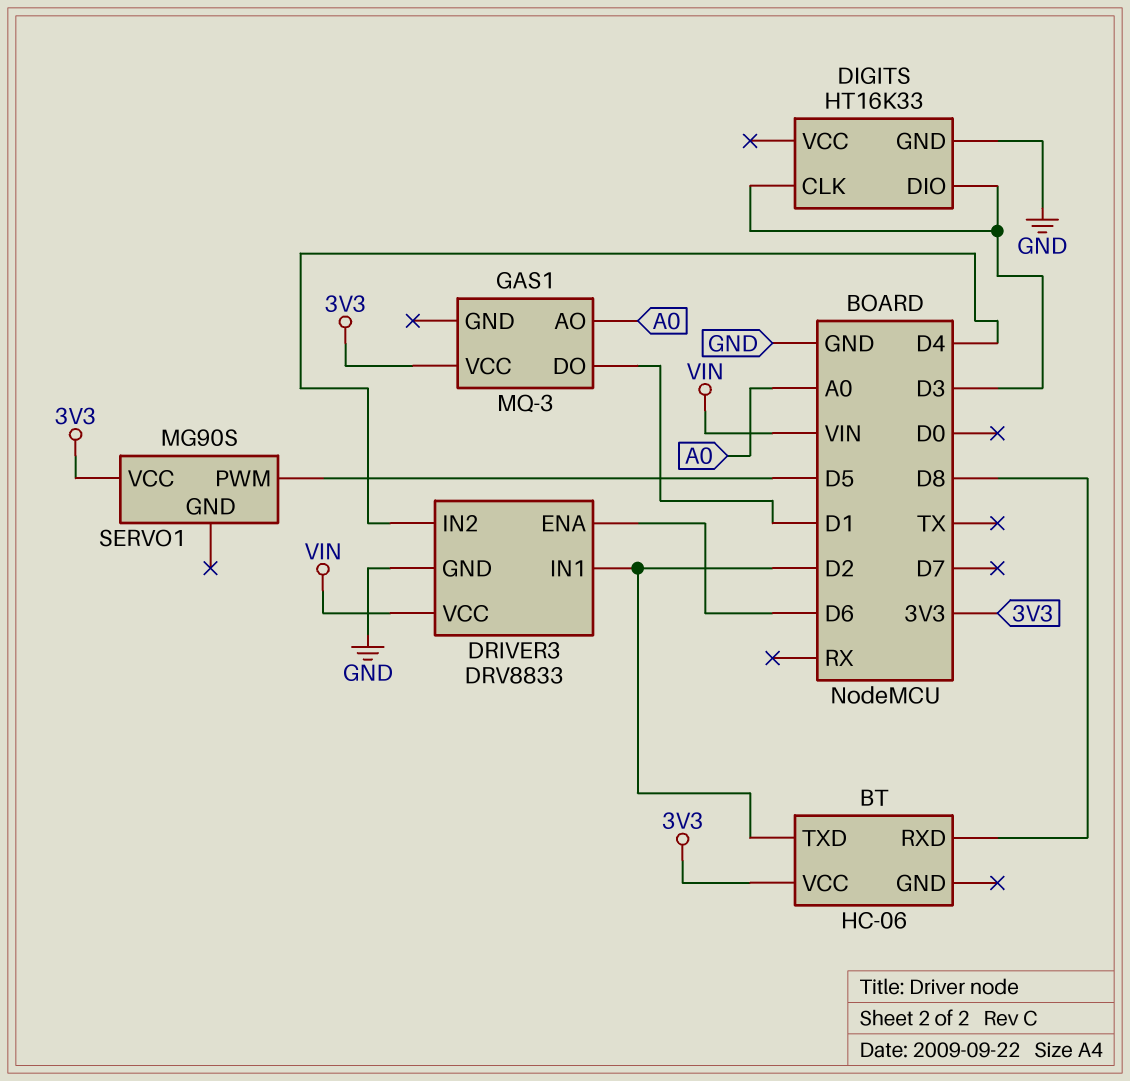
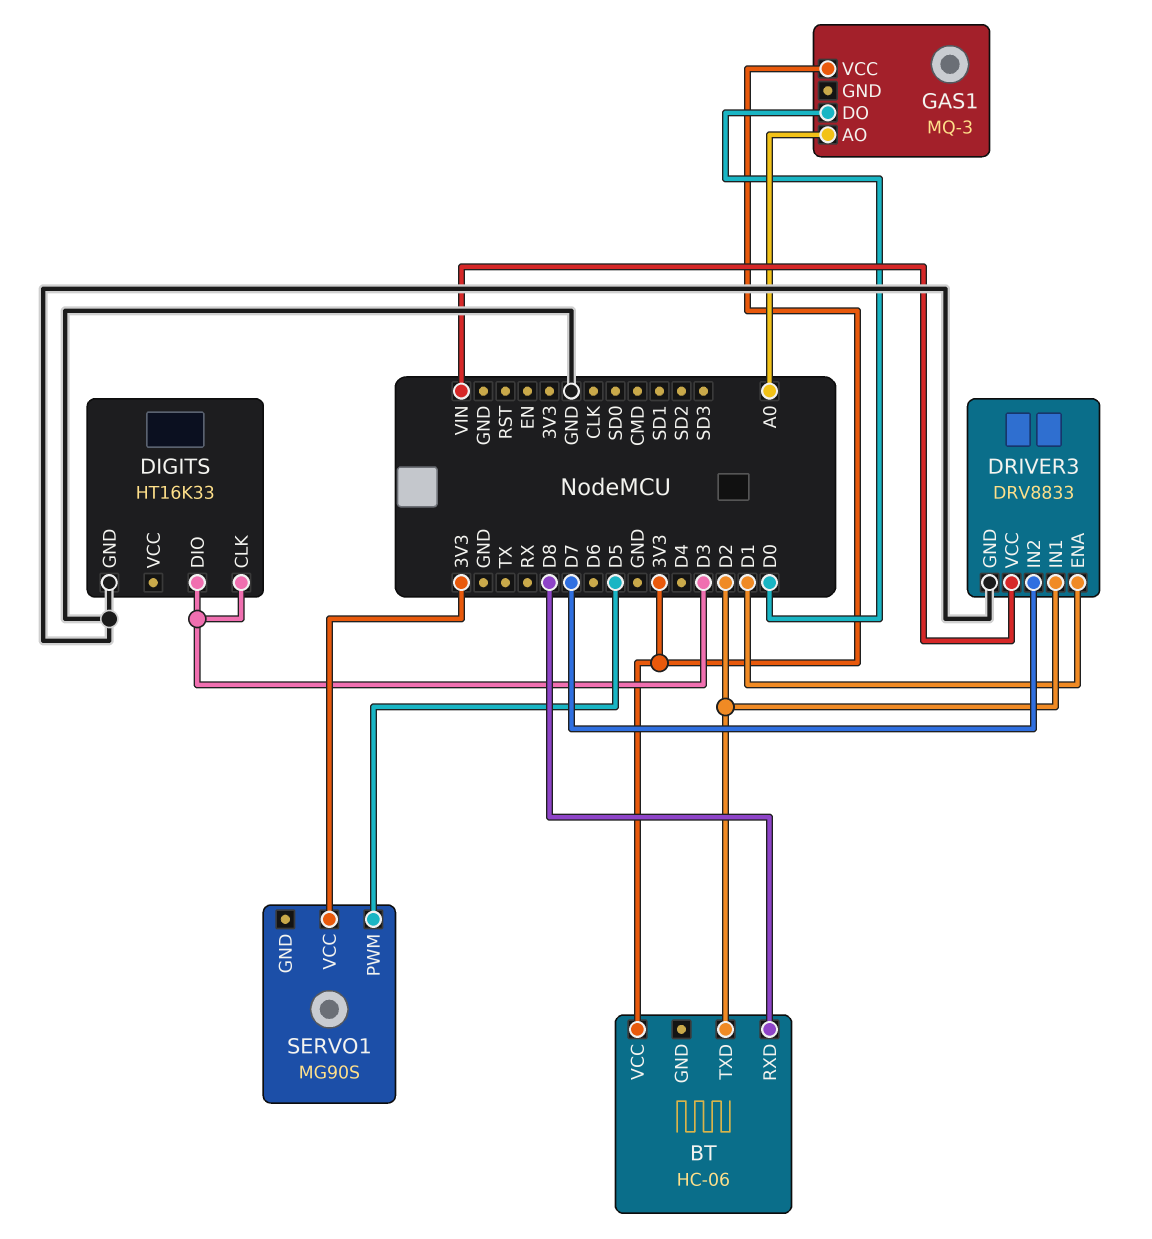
DRIVER3 pin ENA: D6 -> D1
DRIVER3 pin IN2: D4 -> D7
GAS1 pin DO: D1 -> D0

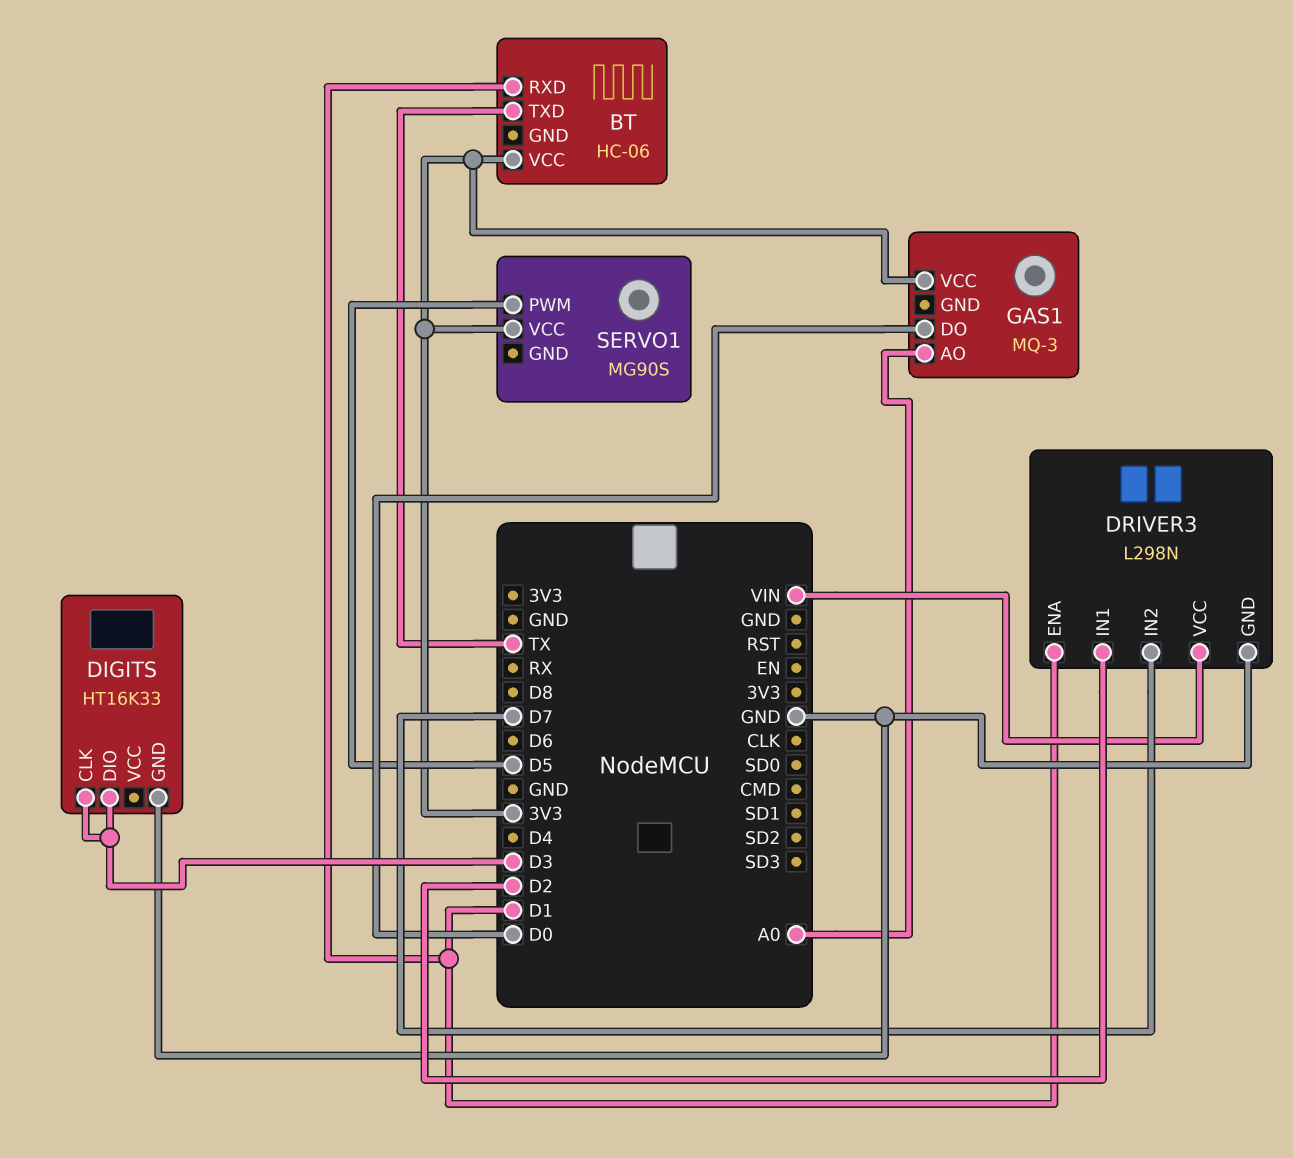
BT pin RXD: D8 -> D1
BT pin TXD: D2 -> TX
DRIVER3: DRV8833 -> L298N

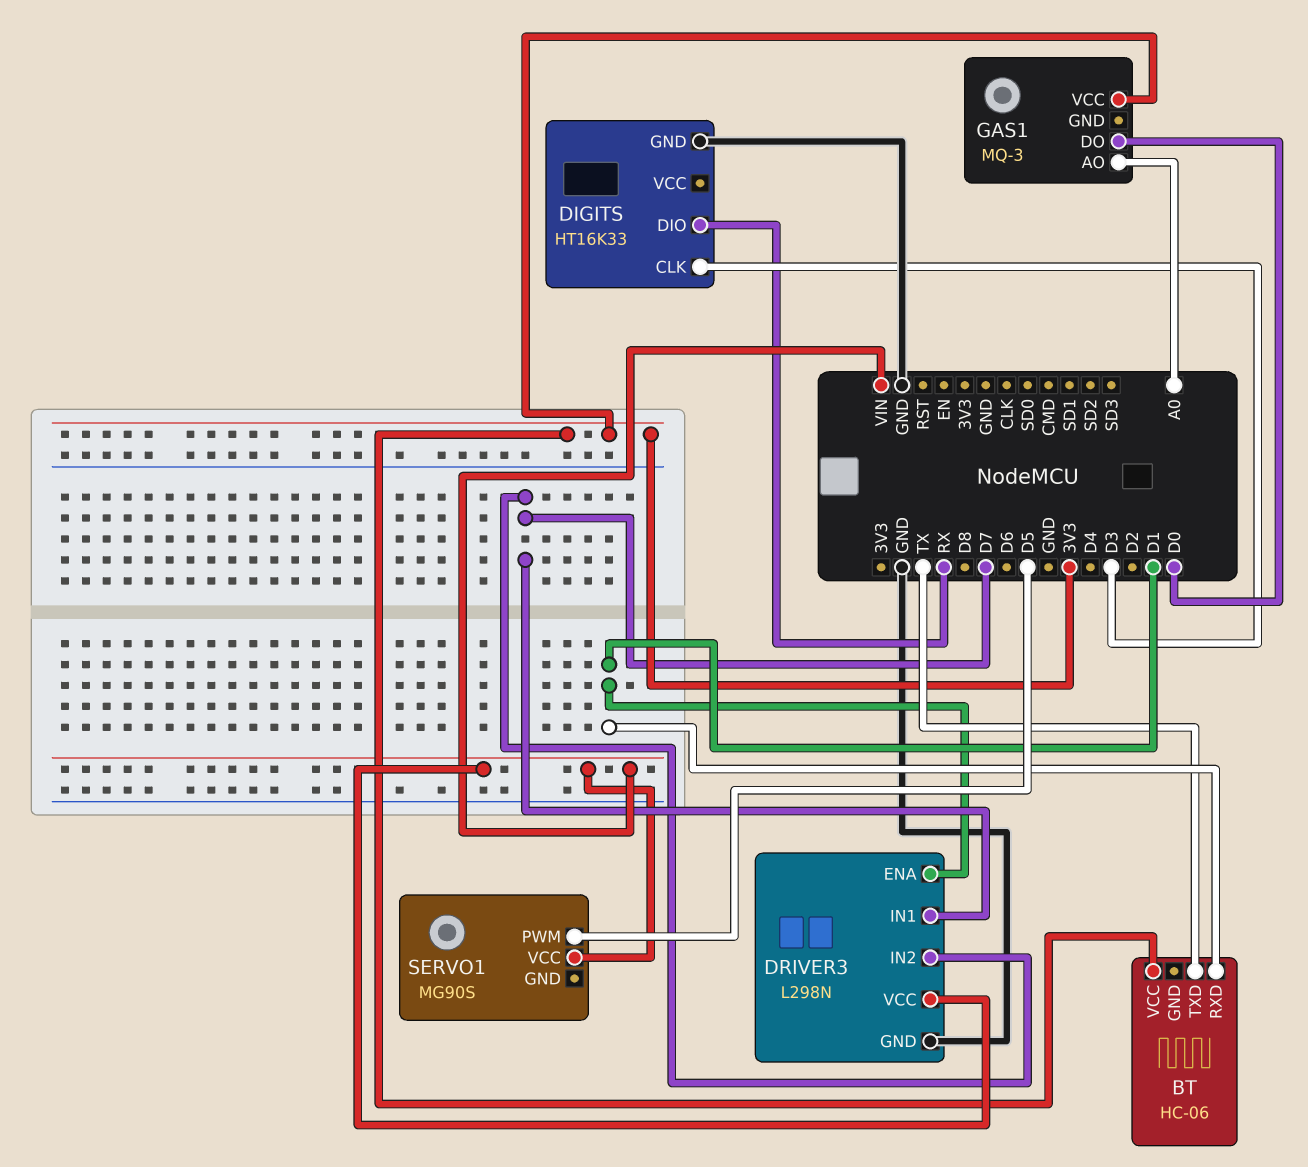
DIGITS pin DIO: D3 -> RX
DRIVER3 pin IN1: D2 -> D7
SERVO1 pin VCC: 3V3 -> VIN

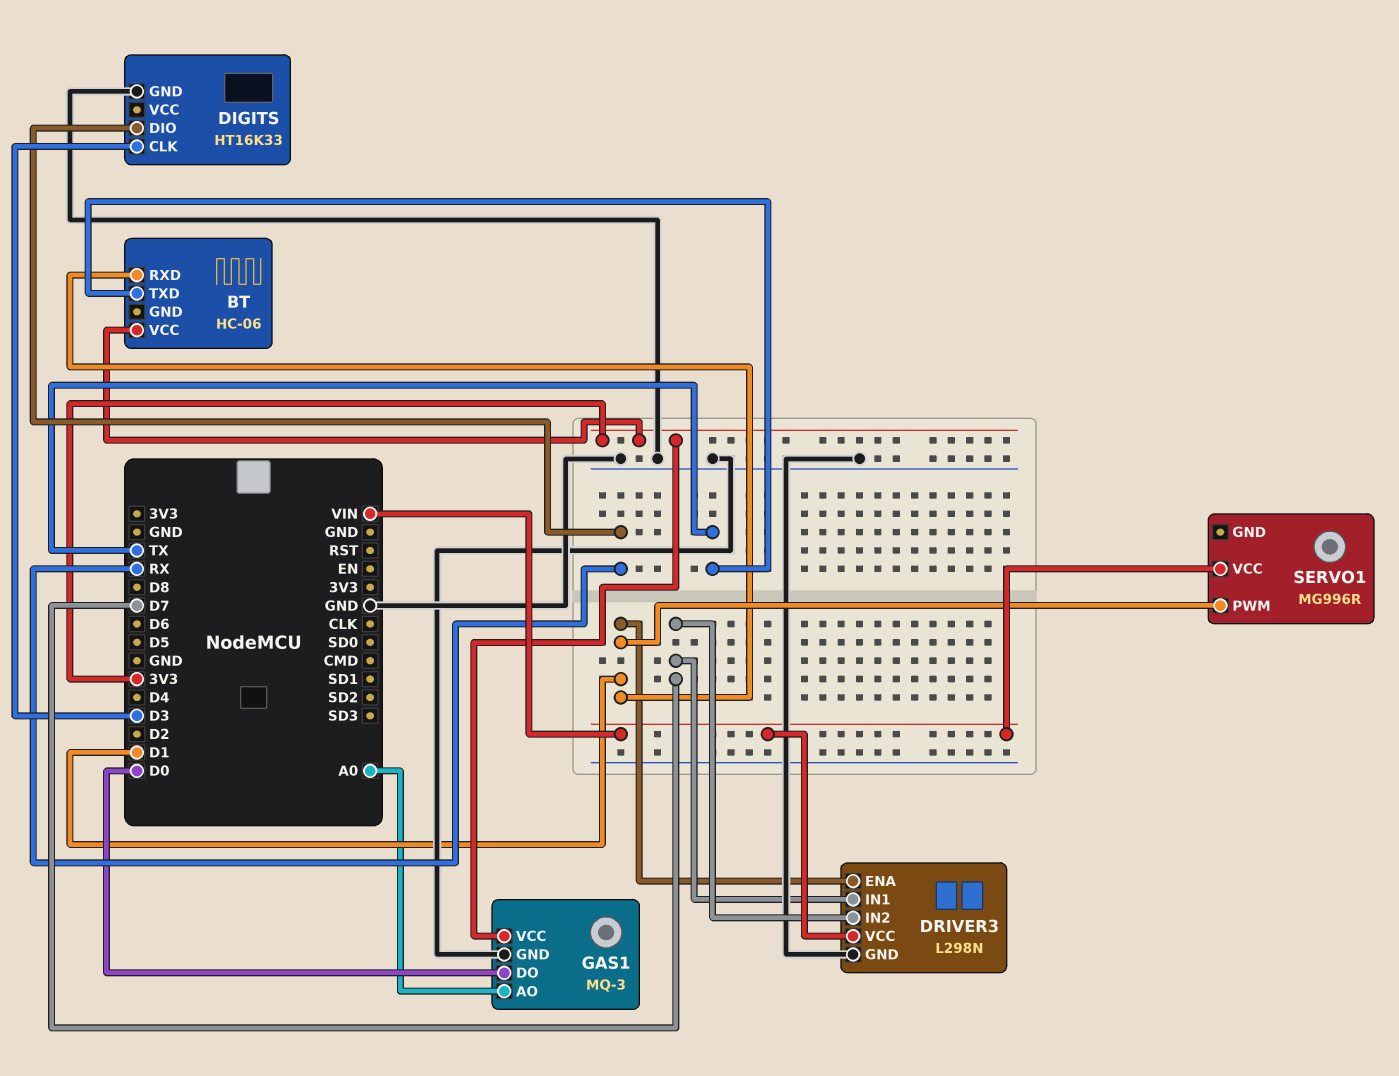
GAS1 pin GND: none -> GND
SERVO1: MG90S -> MG996R
SERVO1 pin PWM: D5 -> D1

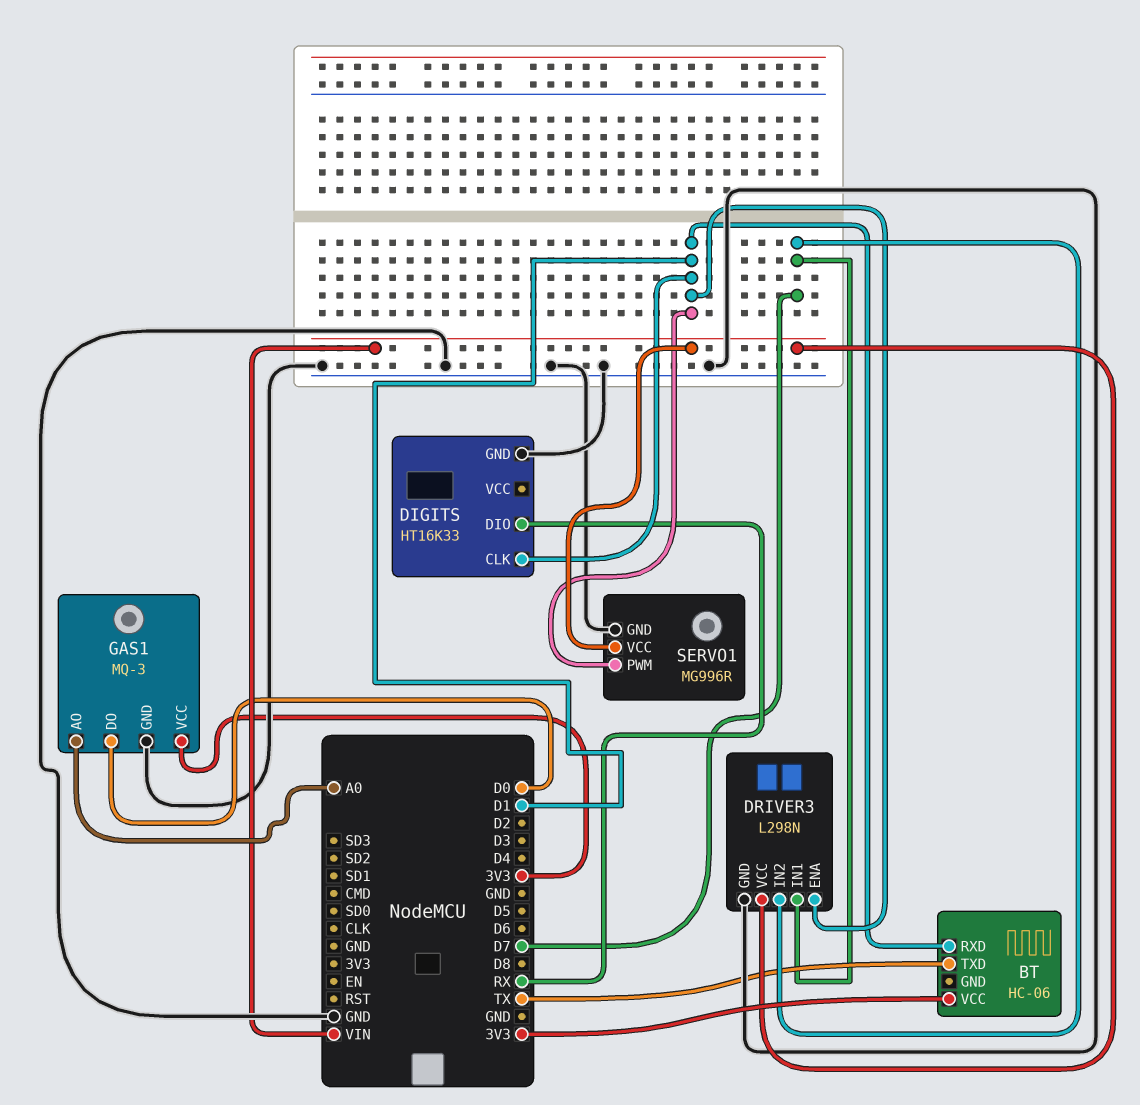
DIGITS pin CLK: D3 -> D1
SERVO1 pin GND: none -> GND

